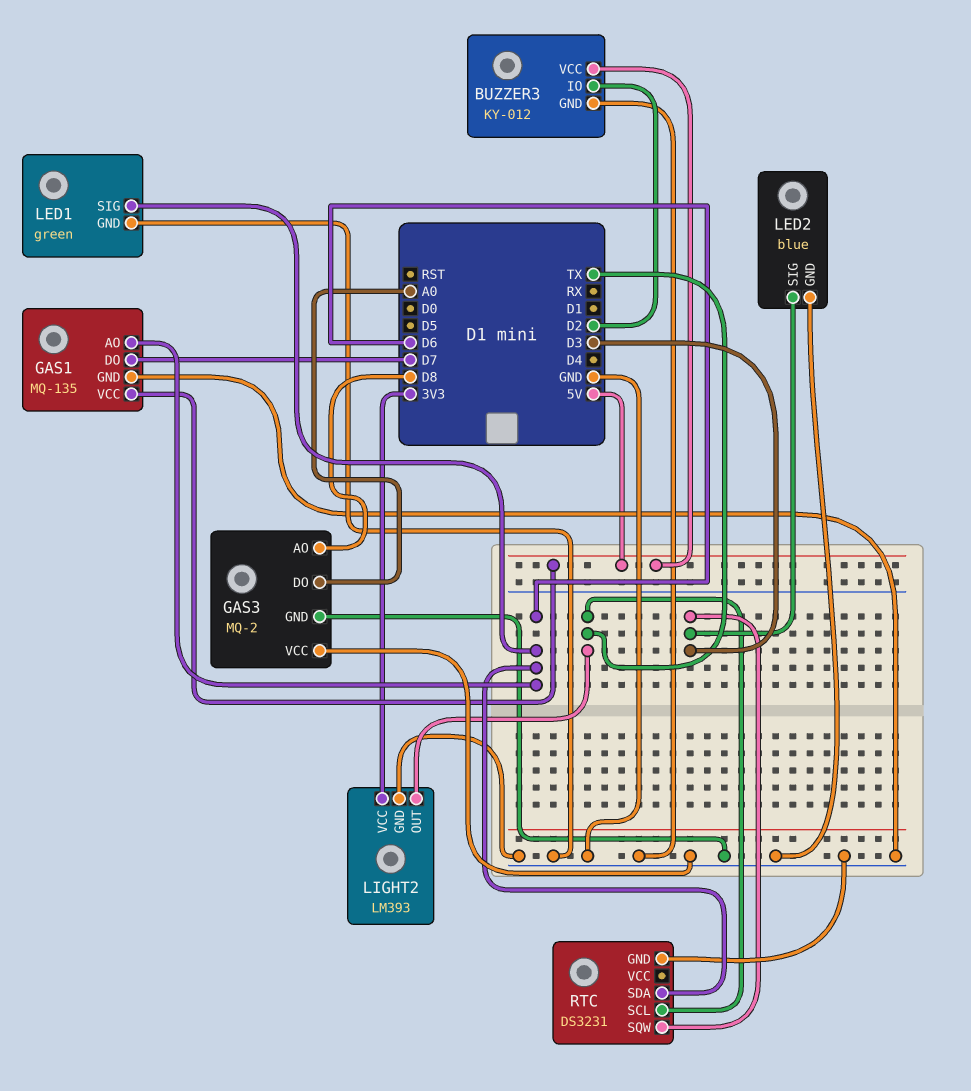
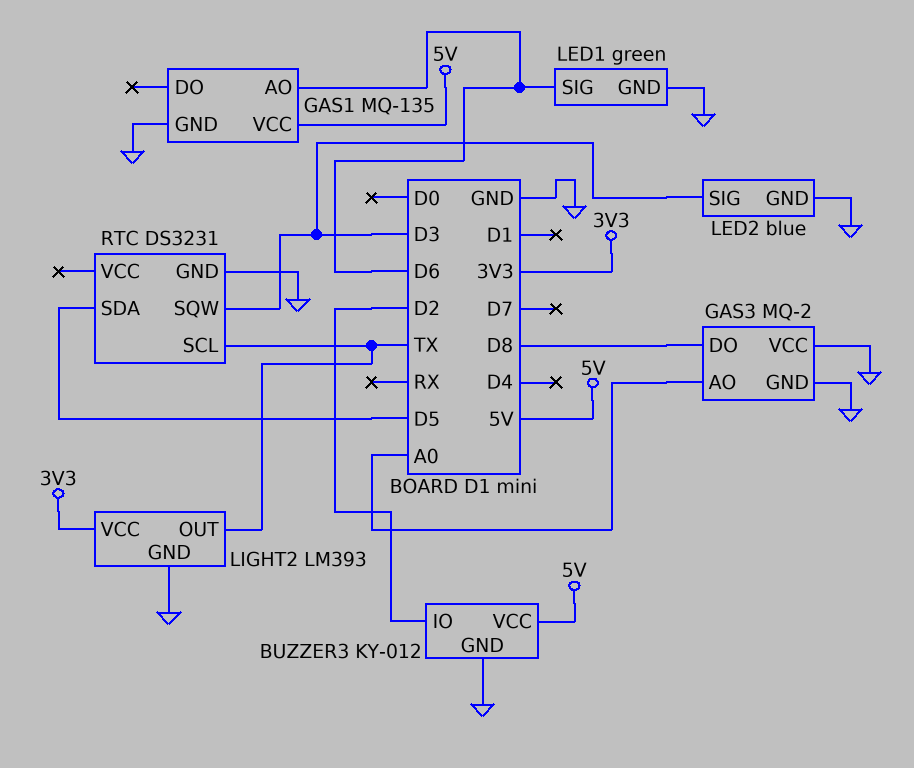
GAS1 pin DO: D7 -> none
GAS3 pin AO: D8 -> A0
GAS3 pin DO: A0 -> D8
RTC pin SDA: D6 -> D5

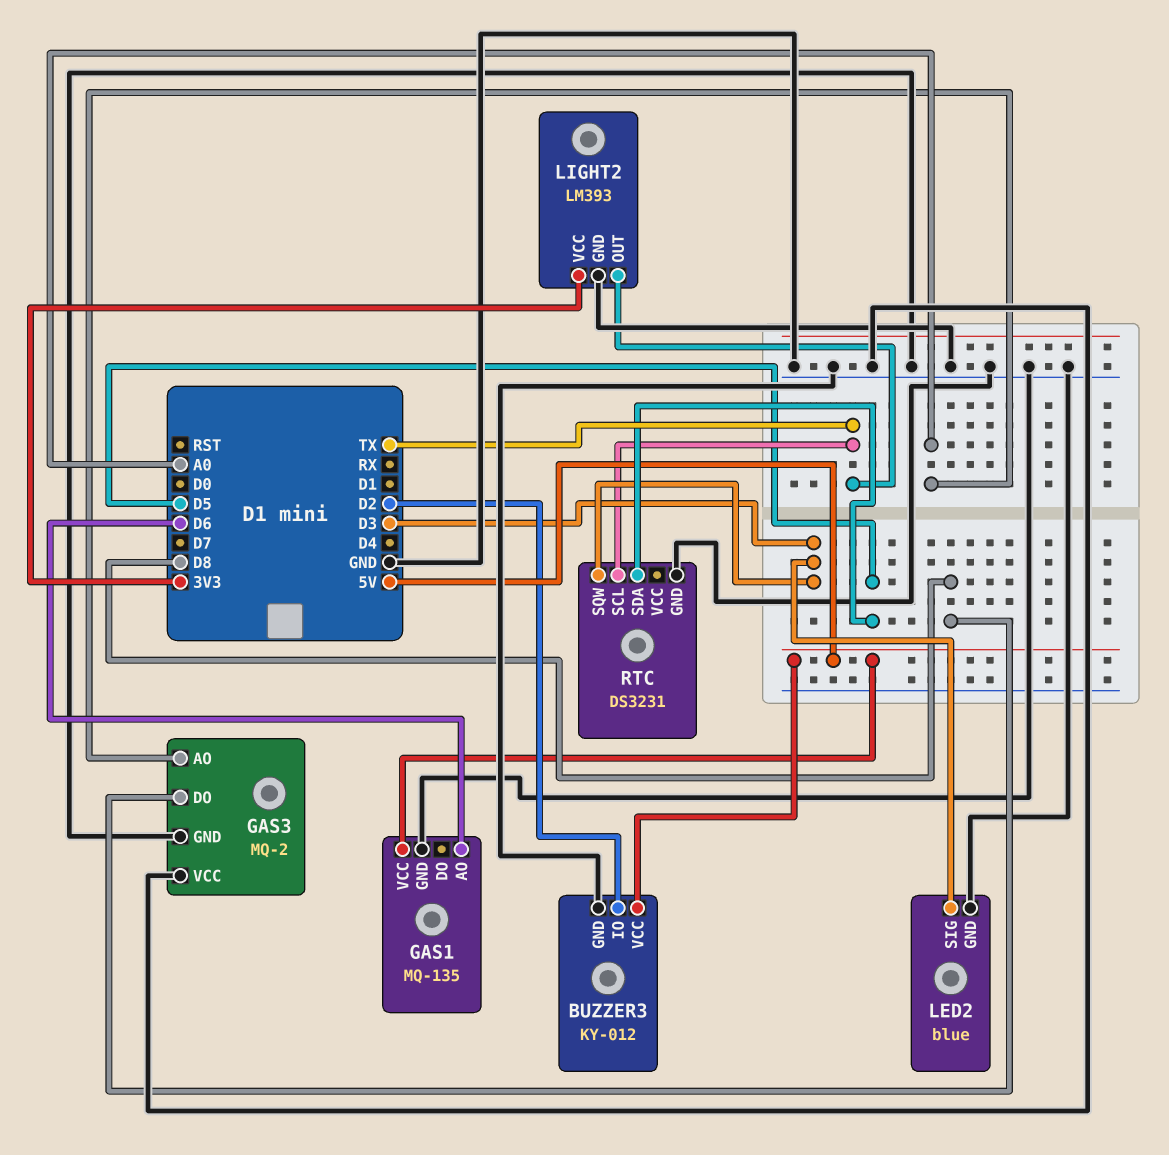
LED1: green -> none
LED1 pin GND: GND -> none
LED1 pin SIG: D6 -> none

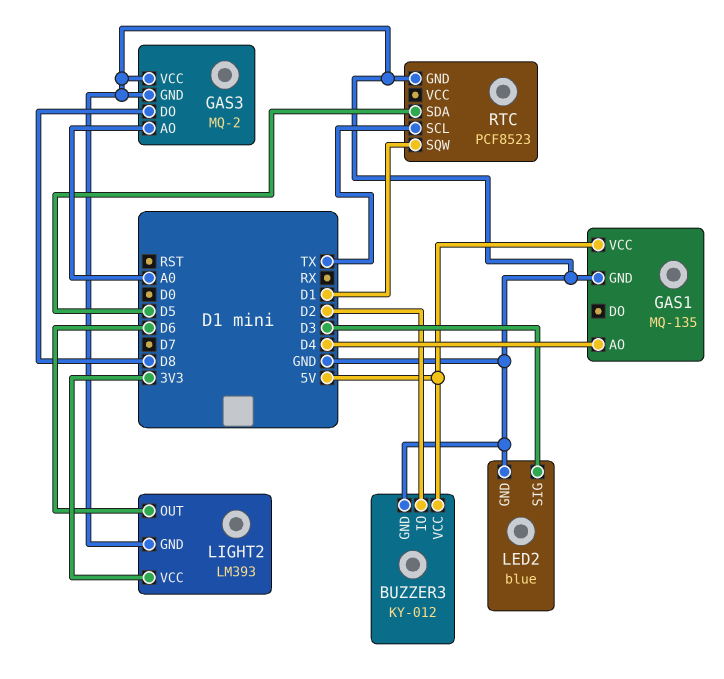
GAS1 pin AO: D6 -> D4
LIGHT2 pin OUT: TX -> D6
RTC: DS3231 -> PCF8523
RTC pin SQW: D3 -> D1

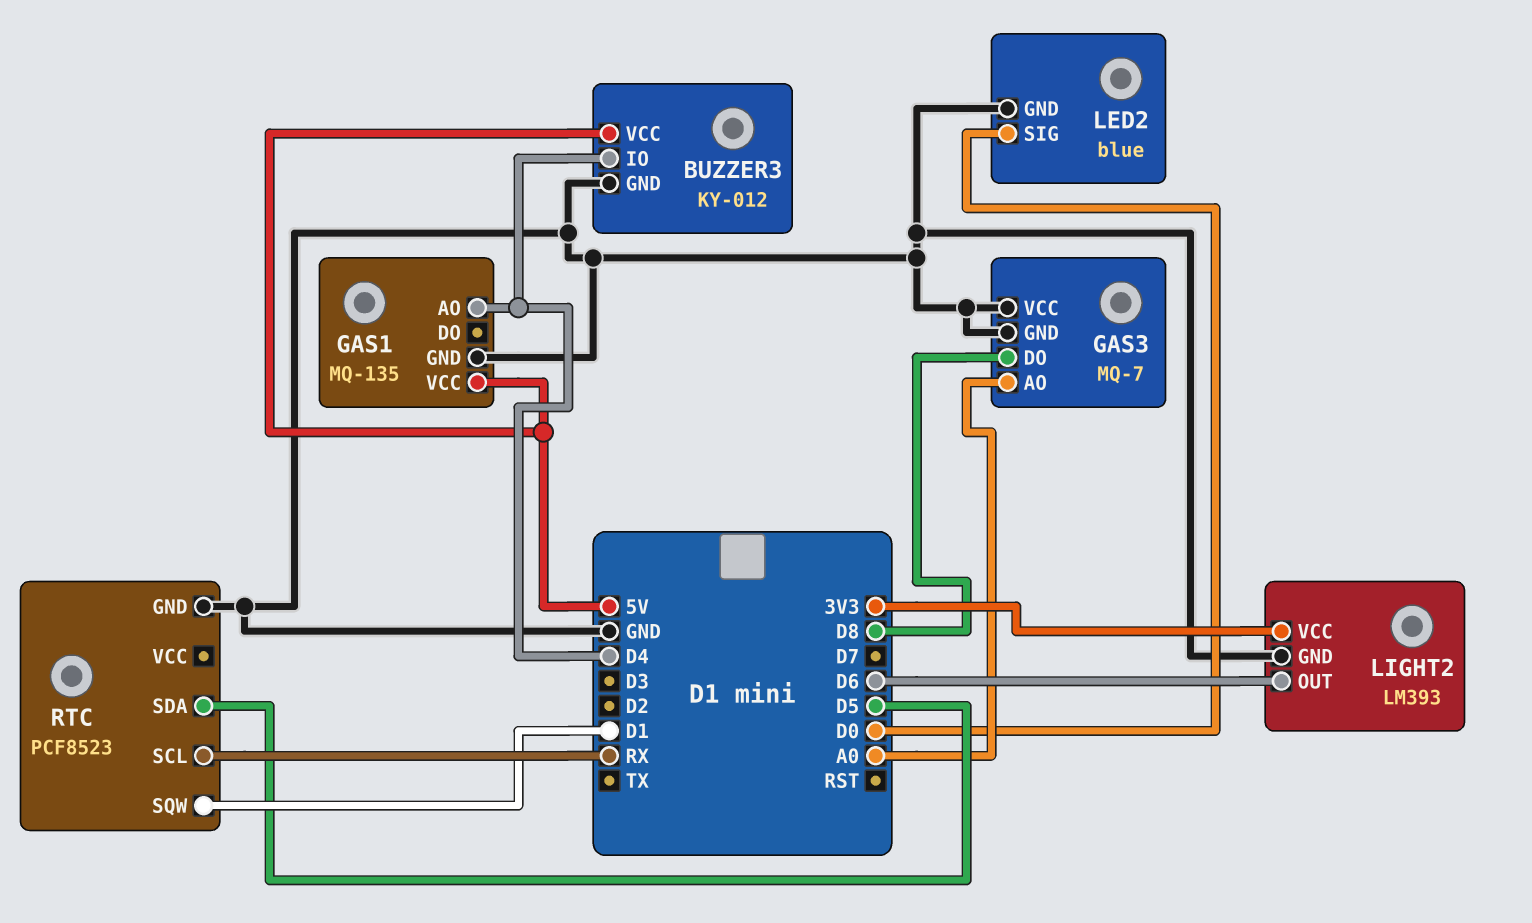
BUZZER3 pin IO: D2 -> D4
GAS3: MQ-2 -> MQ-7
LED2 pin SIG: D3 -> D0
RTC pin SCL: TX -> RX

